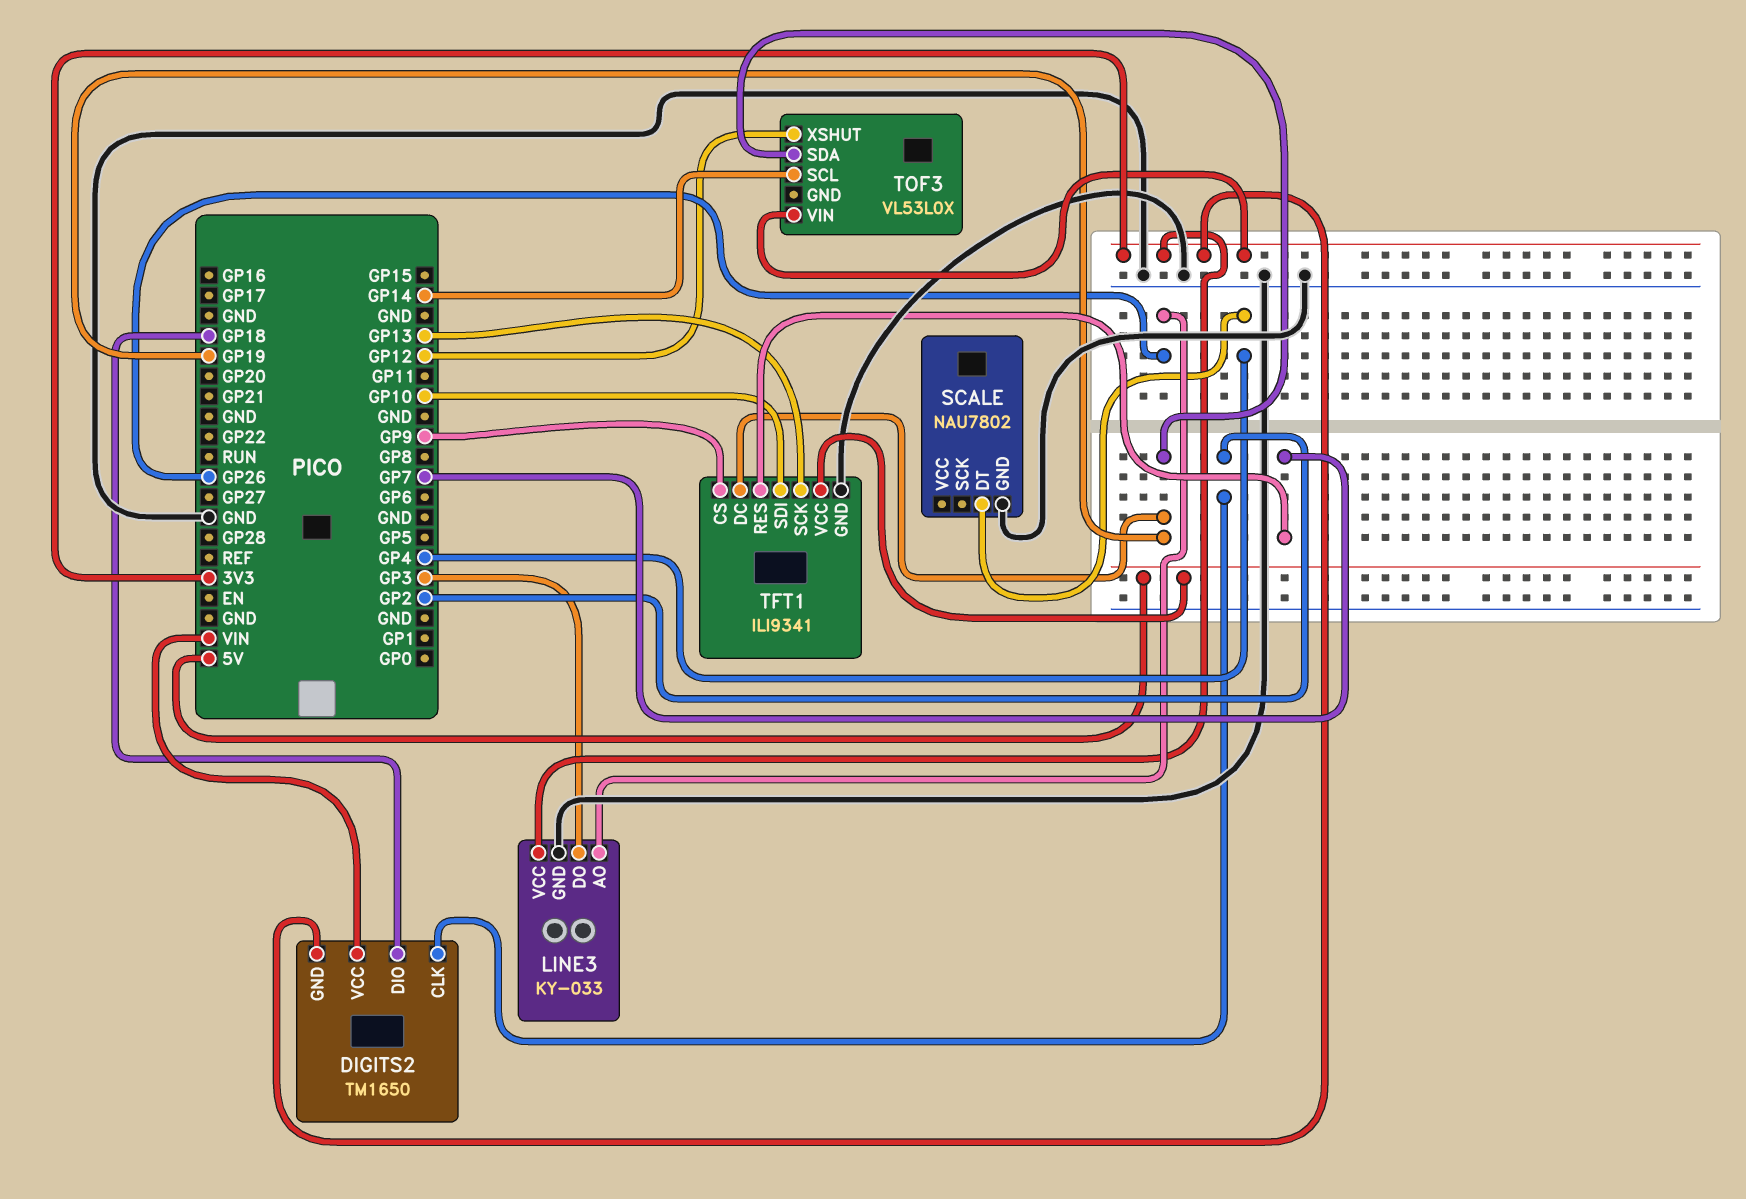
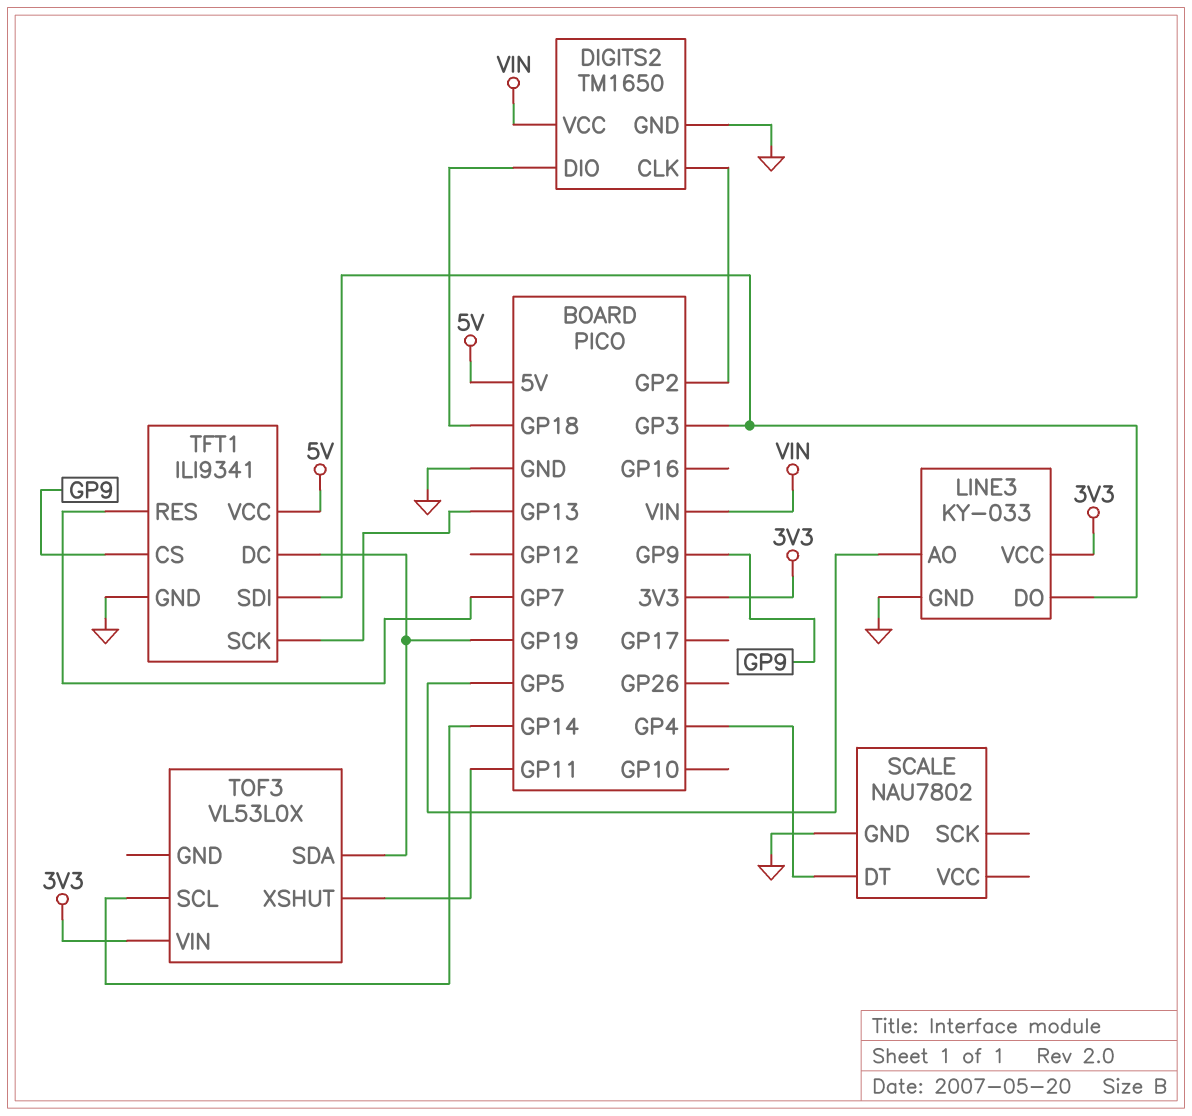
DIGITS2 pin GND: 3V3 -> GND
LINE3 pin AO: GP26 -> GP5
TFT1 pin SDI: GP10 -> GP3
TOF3 pin XSHUT: GP12 -> GP11

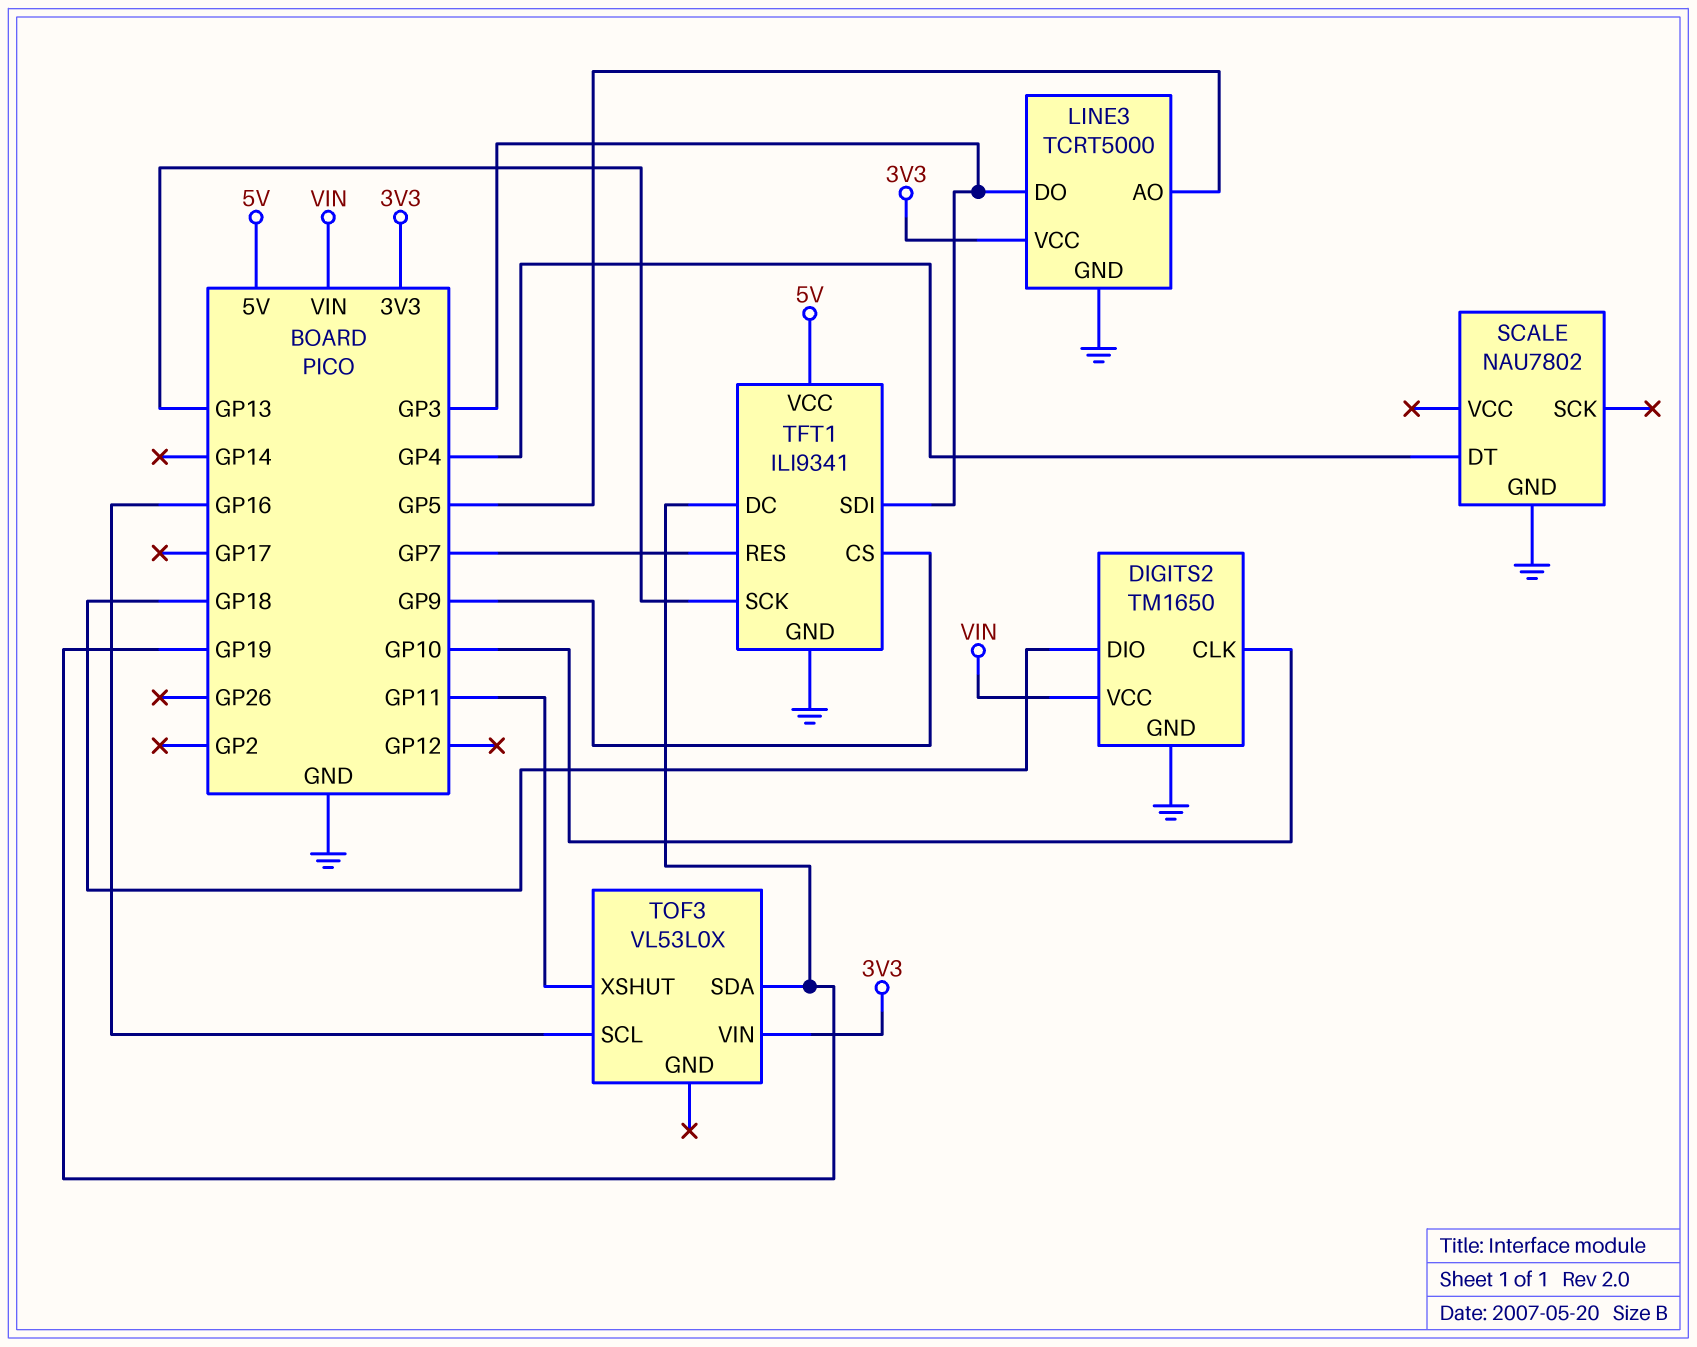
DIGITS2 pin CLK: GP2 -> GP10
LINE3: KY-033 -> TCRT5000
TOF3 pin SCL: GP14 -> GP16

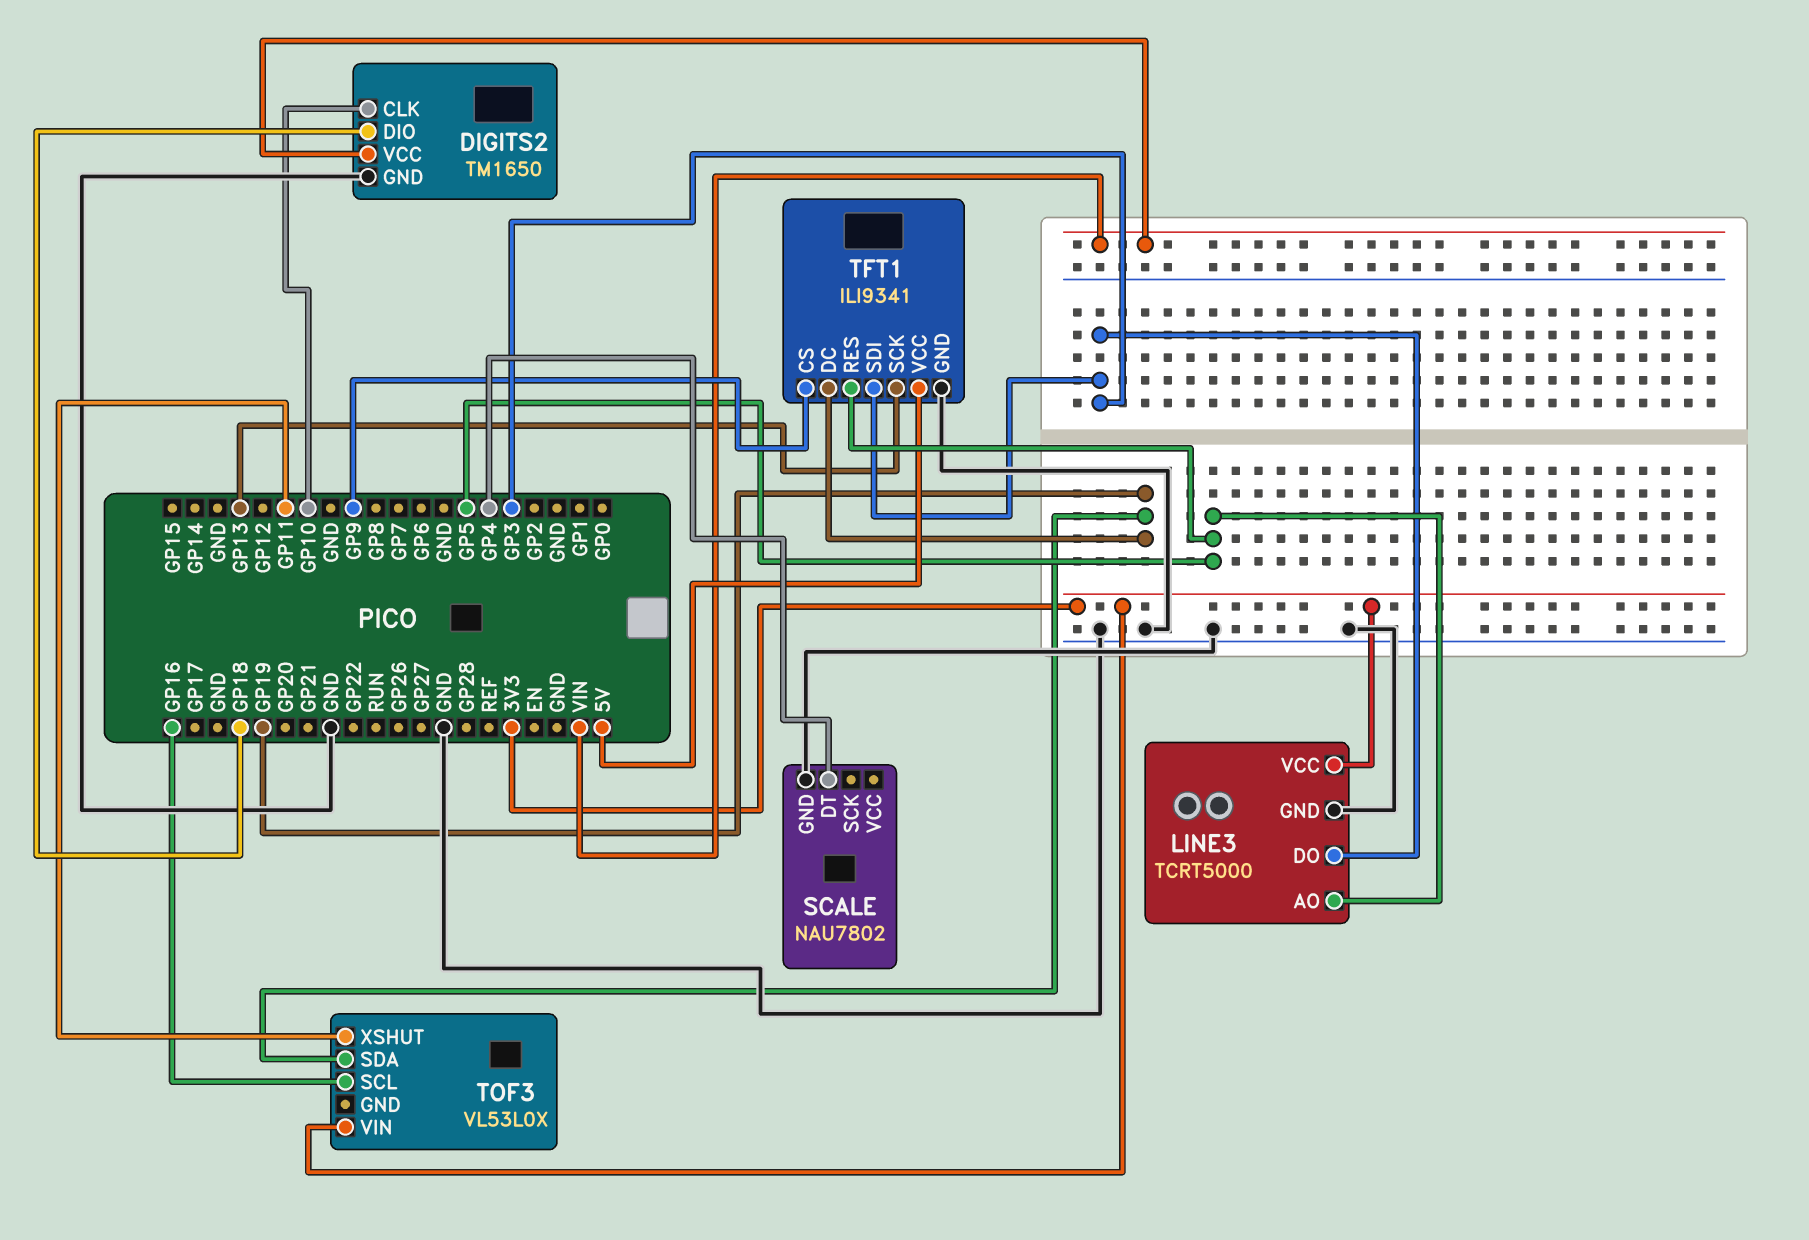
TFT1 pin RES: GP7 -> GP5

